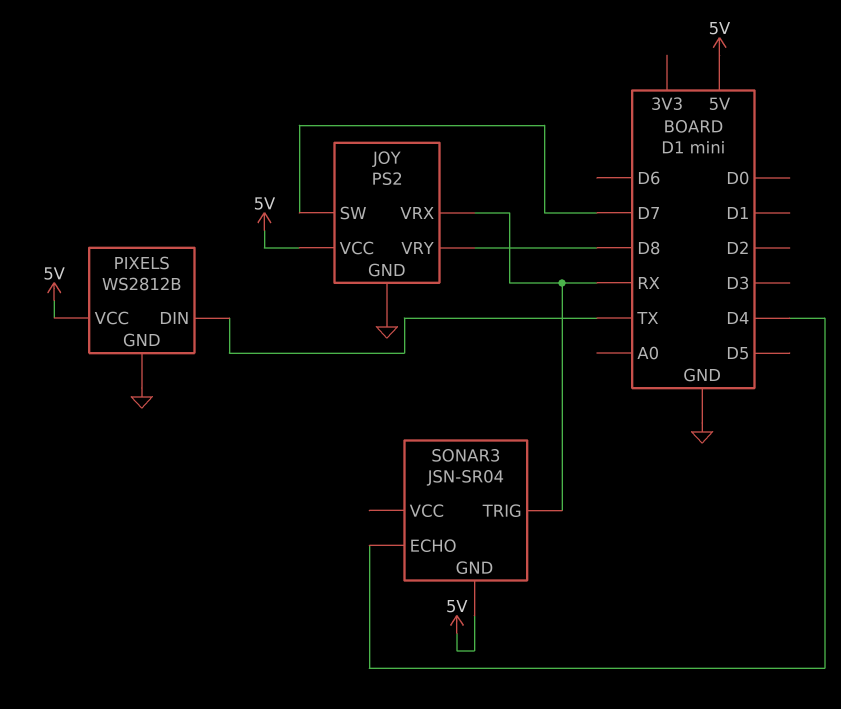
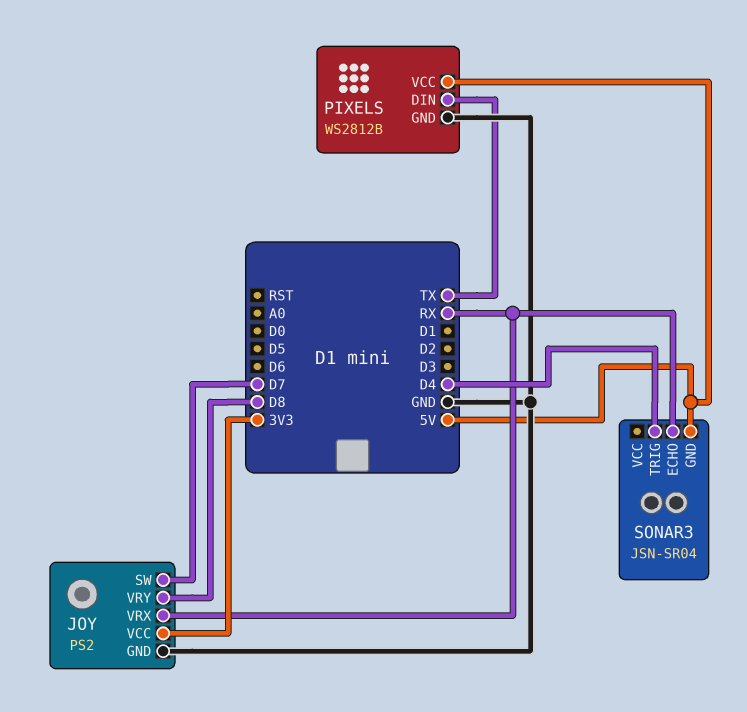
JOY pin VCC: 5V -> 3V3
SONAR3 pin ECHO: D4 -> RX
SONAR3 pin TRIG: RX -> D4

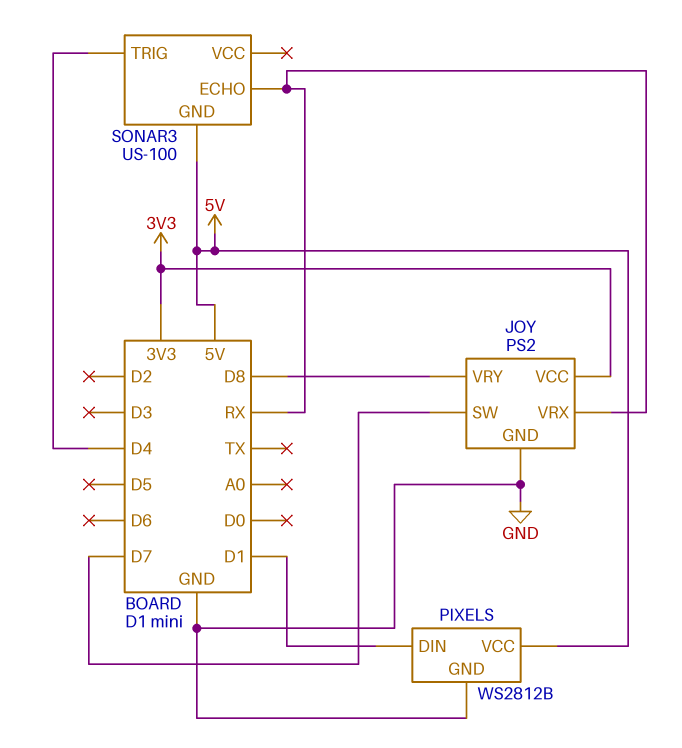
PIXELS pin DIN: TX -> D1
SONAR3: JSN-SR04 -> US-100

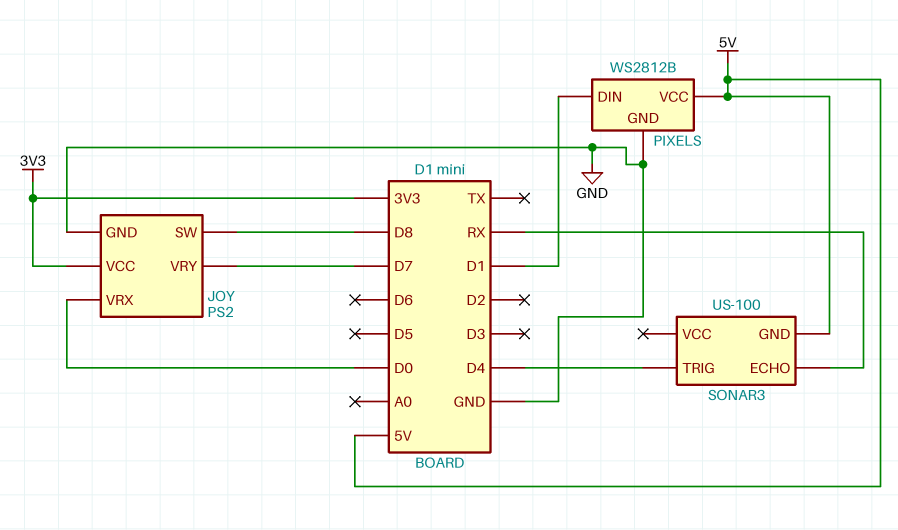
JOY pin SW: D7 -> D8
JOY pin VRX: RX -> D0
JOY pin VRY: D8 -> D7

